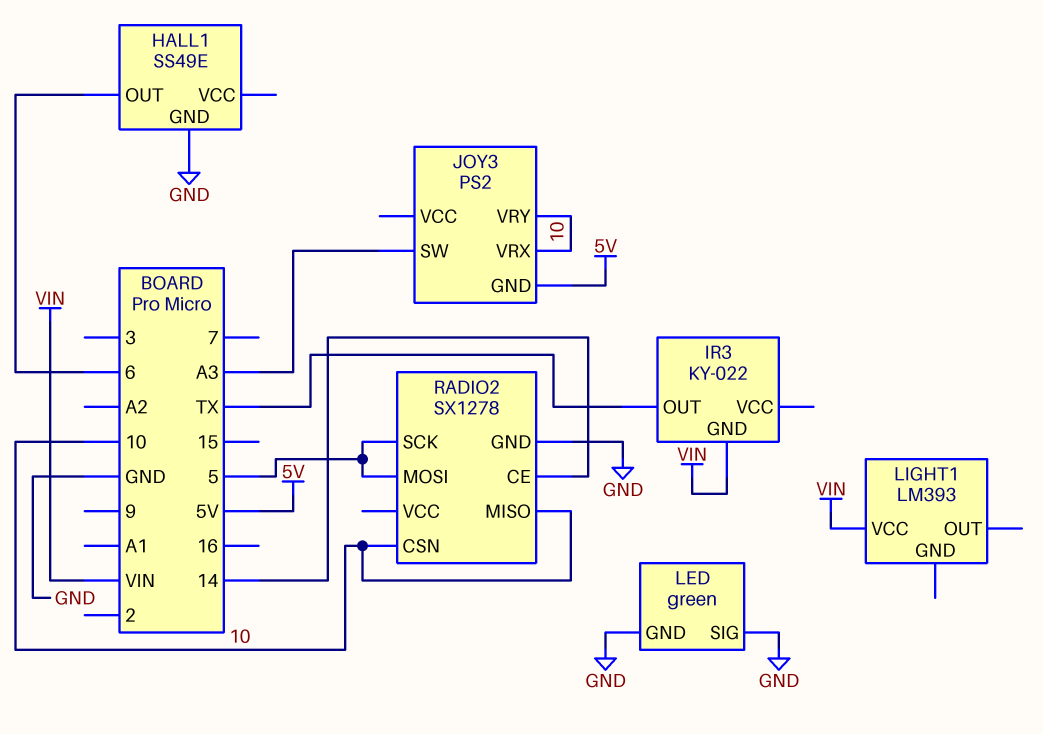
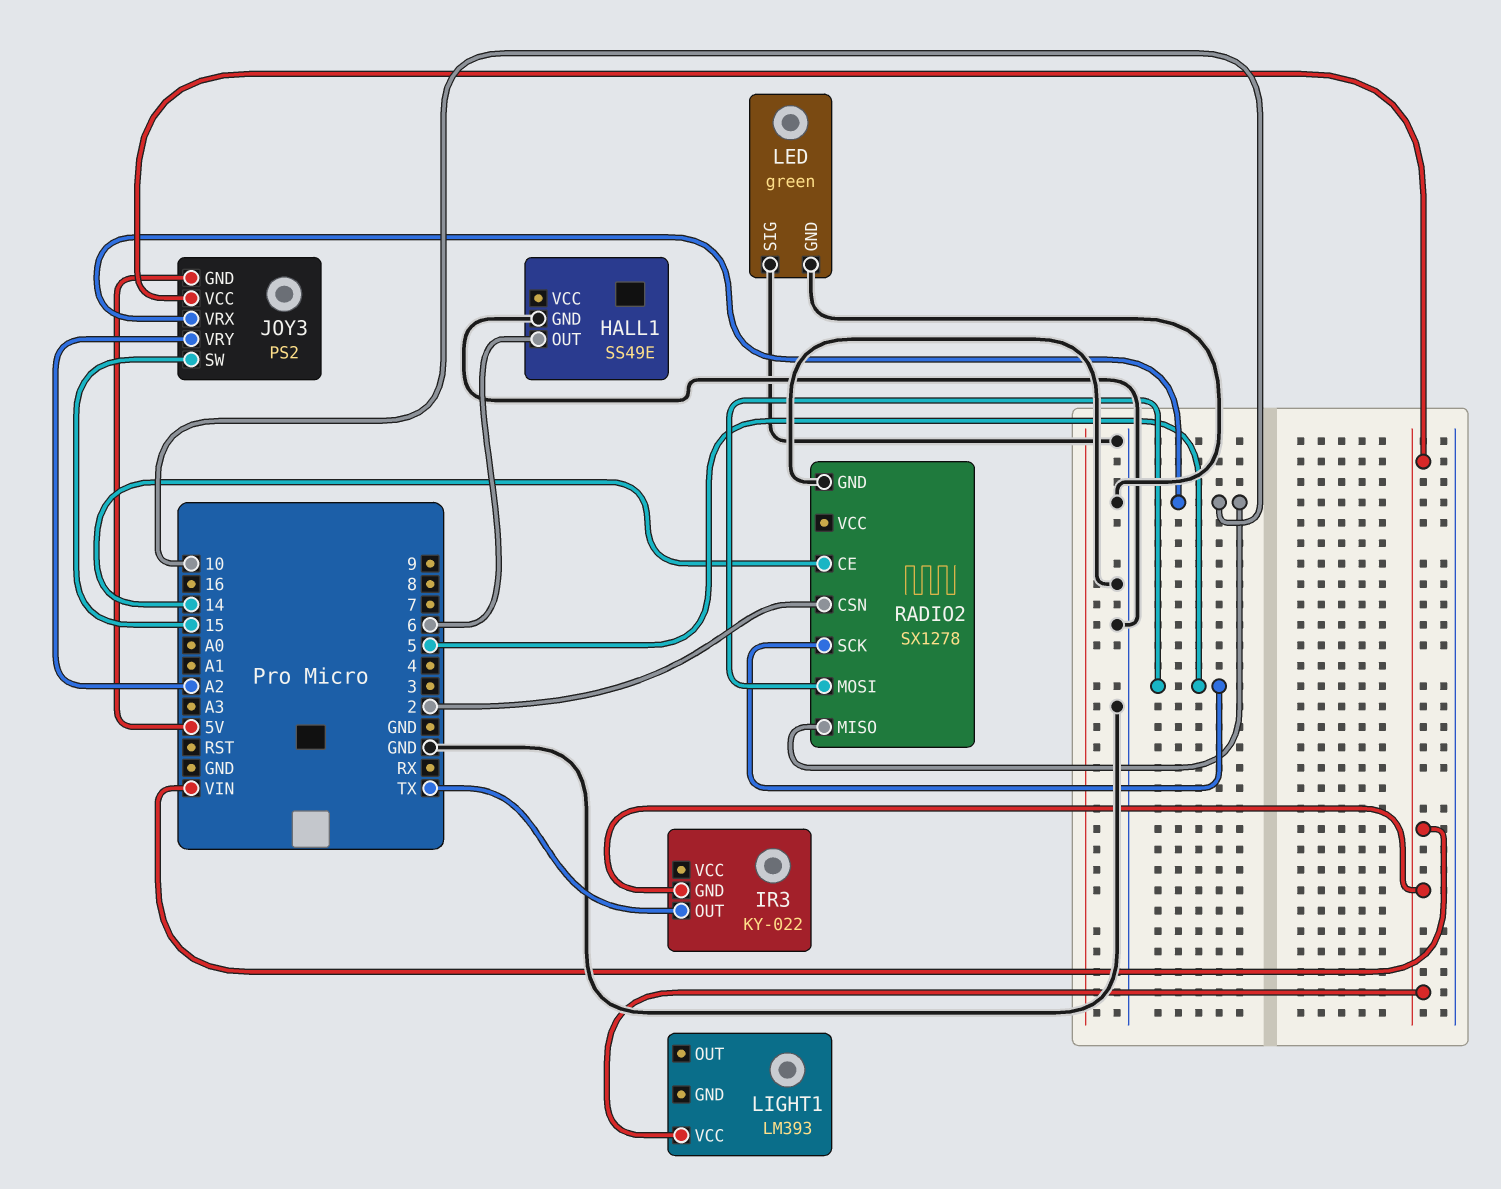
JOY3 pin SW: A3 -> 15
JOY3 pin VCC: none -> VIN
JOY3 pin VRY: 10 -> A2
RADIO2 pin CSN: 10 -> 2

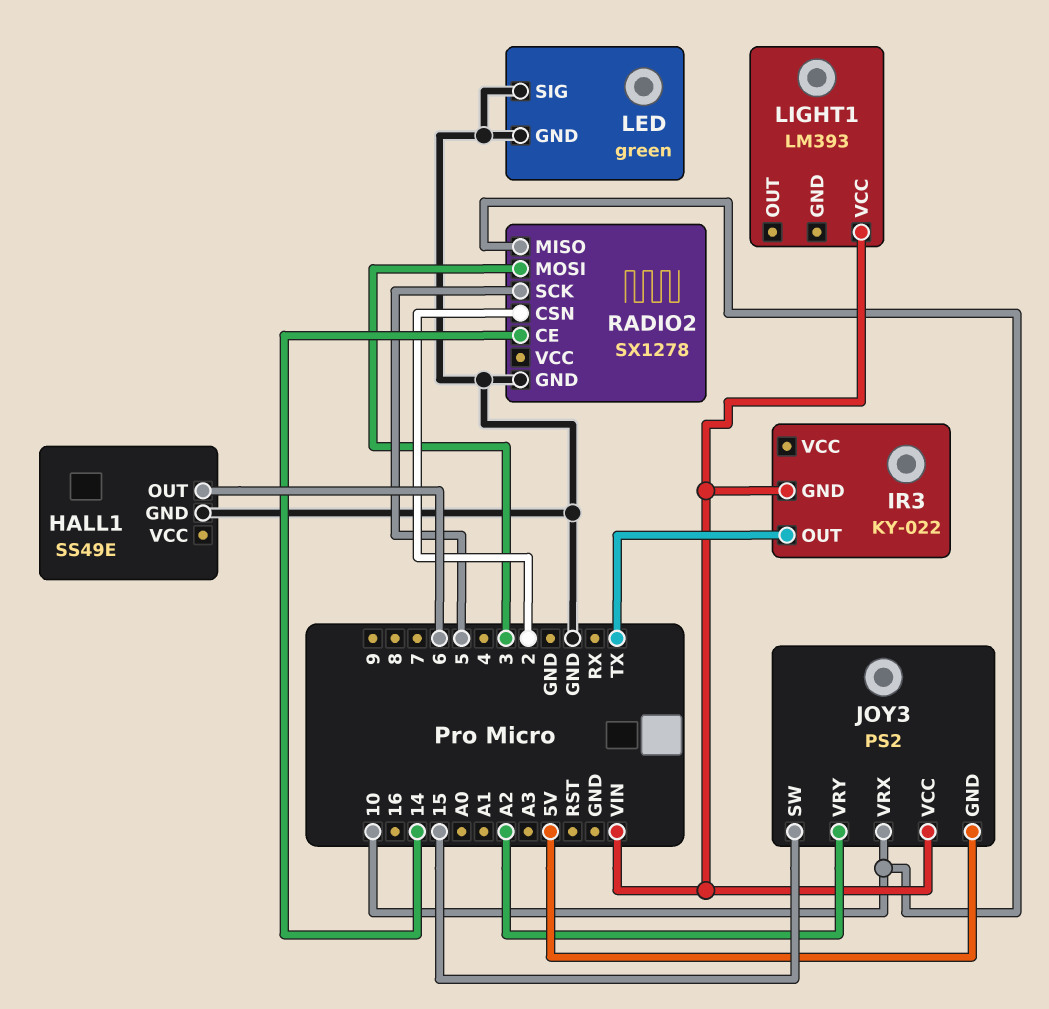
RADIO2 pin MOSI: 5 -> 3

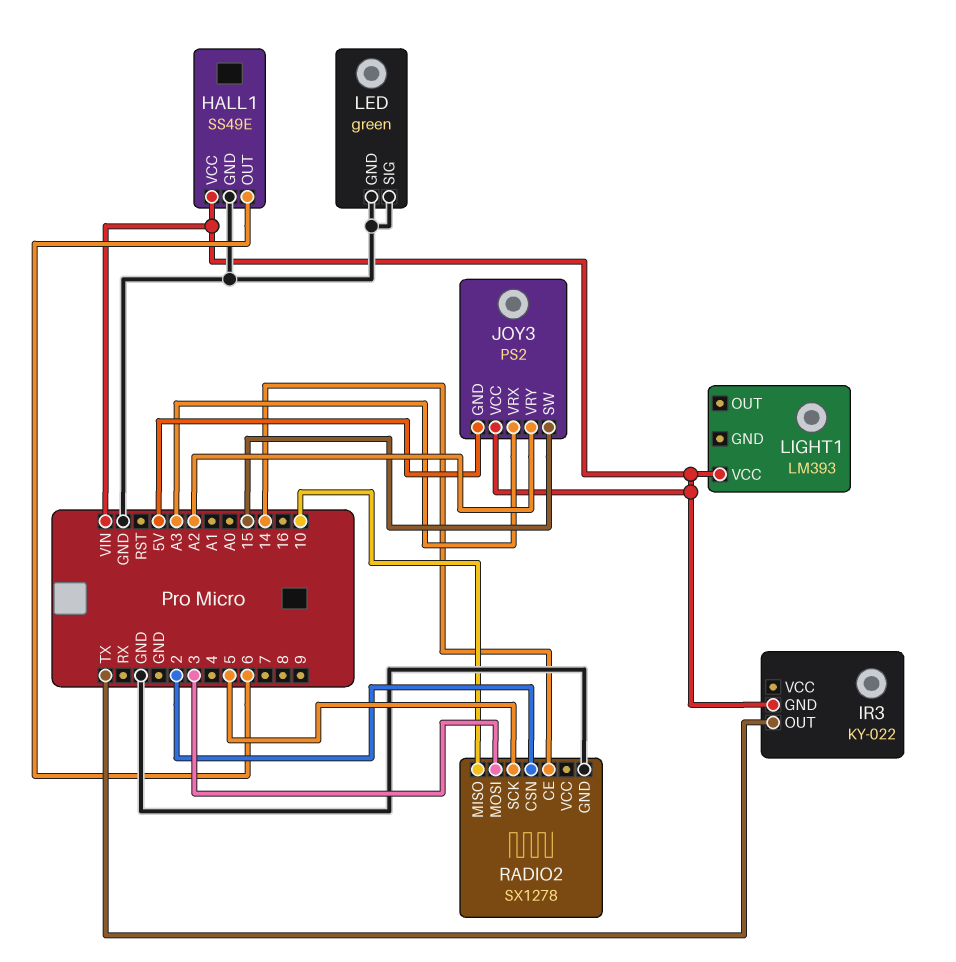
HALL1 pin VCC: none -> VIN
JOY3 pin VRX: 10 -> A3

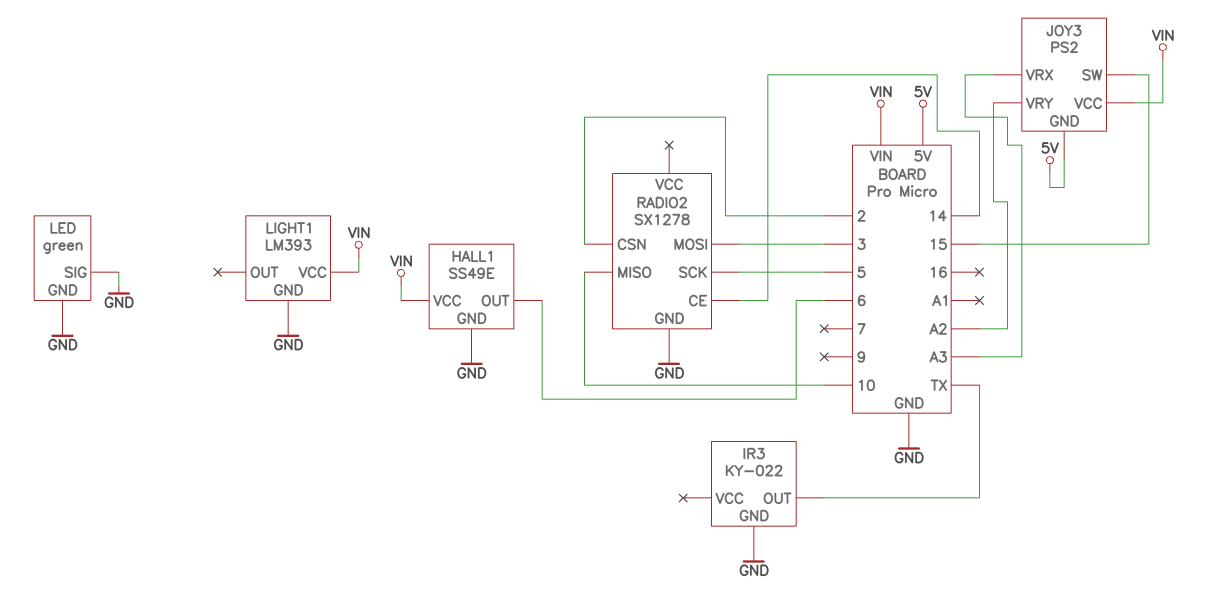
IR3 pin GND: VIN -> GND
LIGHT1 pin GND: none -> GND

